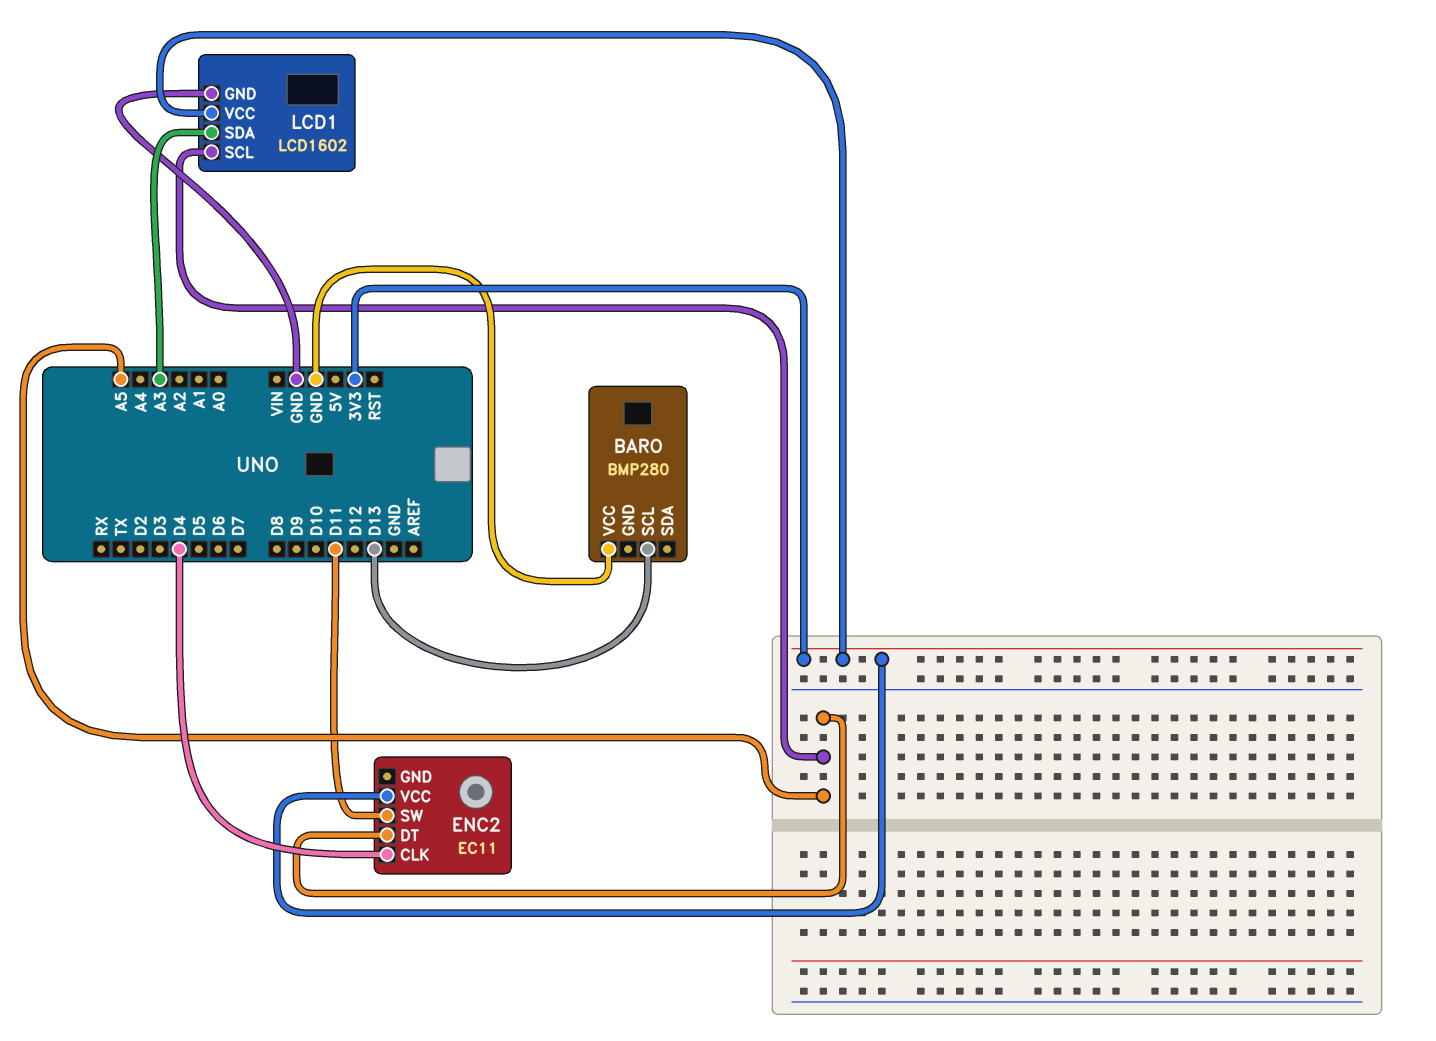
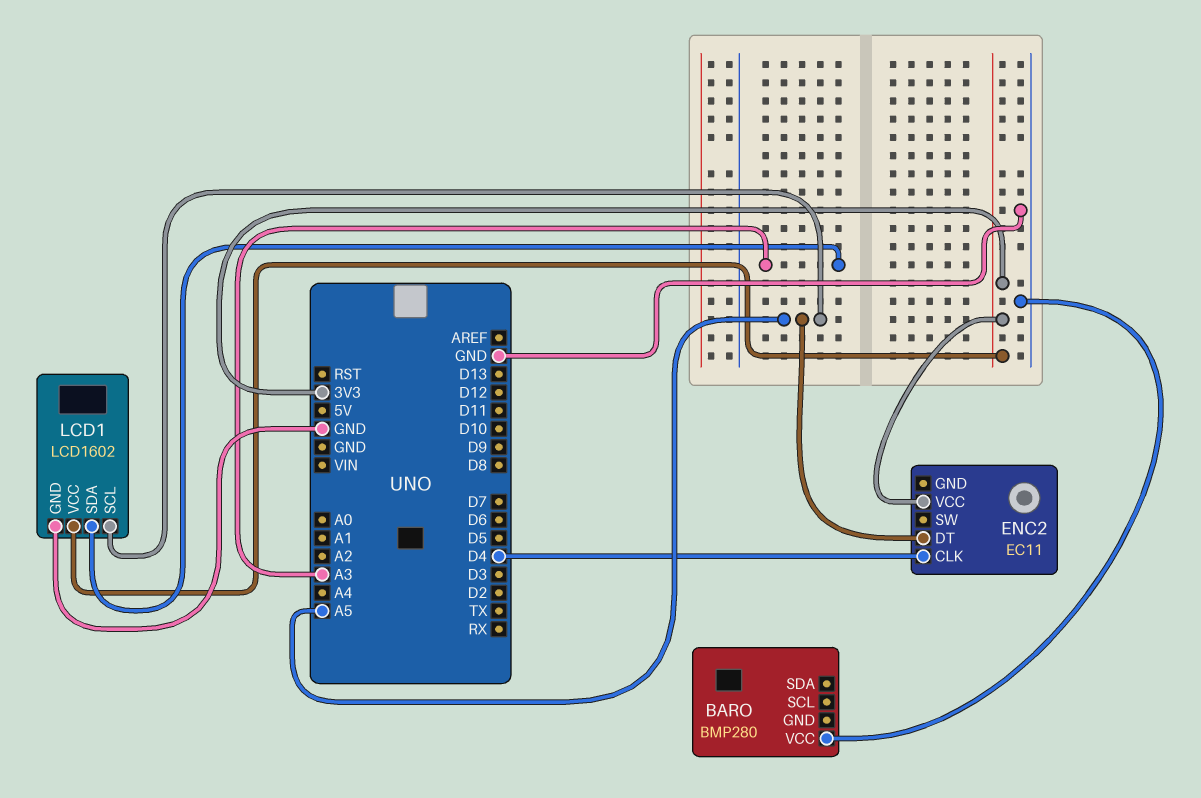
BARO pin SCL: D13 -> none
ENC2 pin SW: D11 -> none

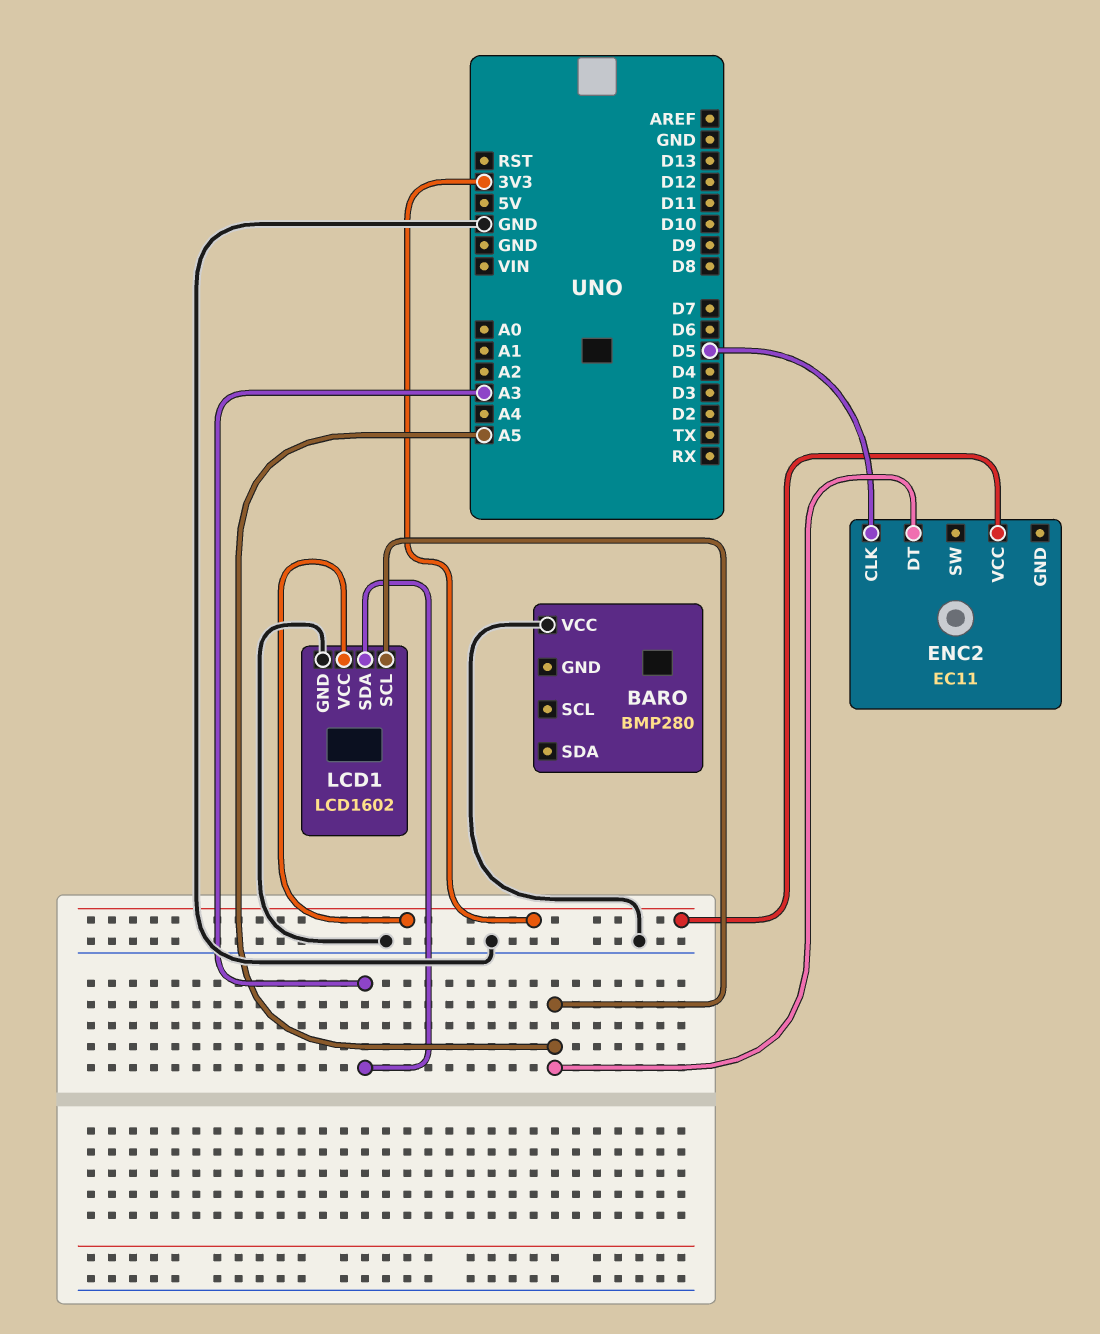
ENC2 pin CLK: D4 -> D5

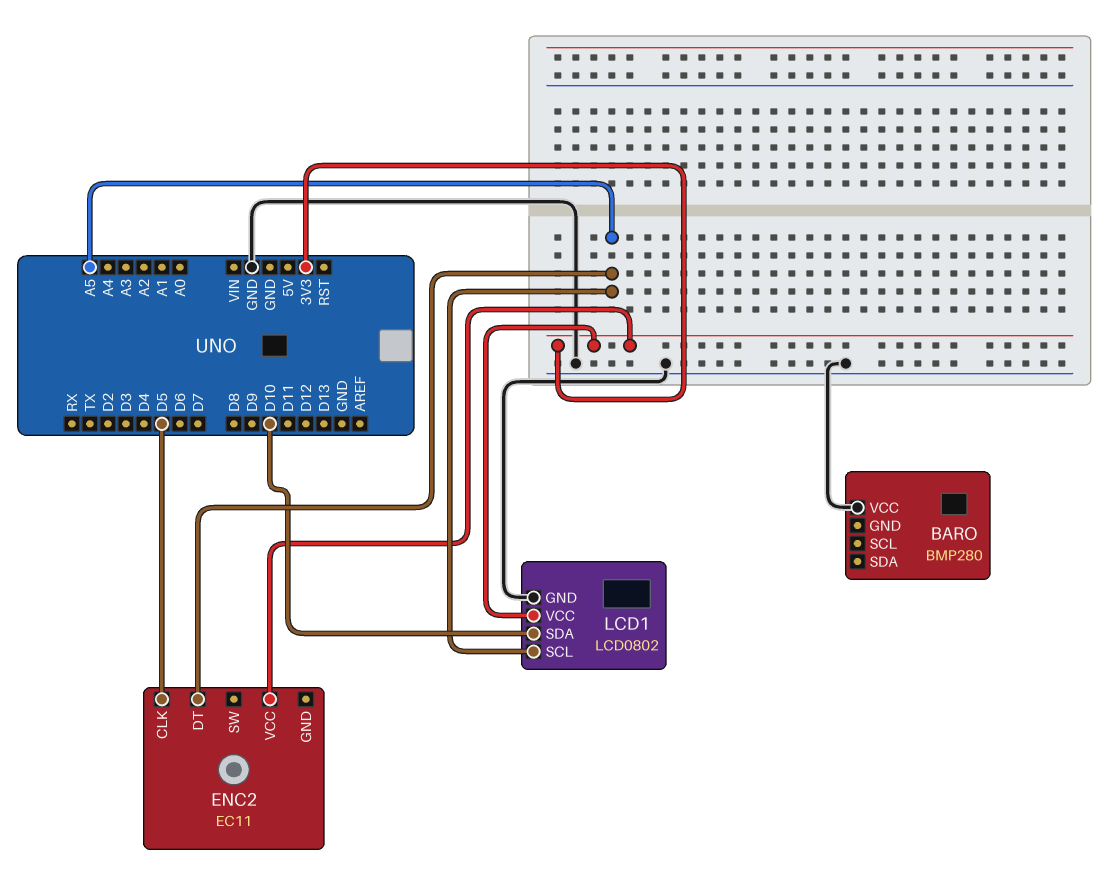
LCD1: LCD1602 -> LCD0802
LCD1 pin SDA: A3 -> D10

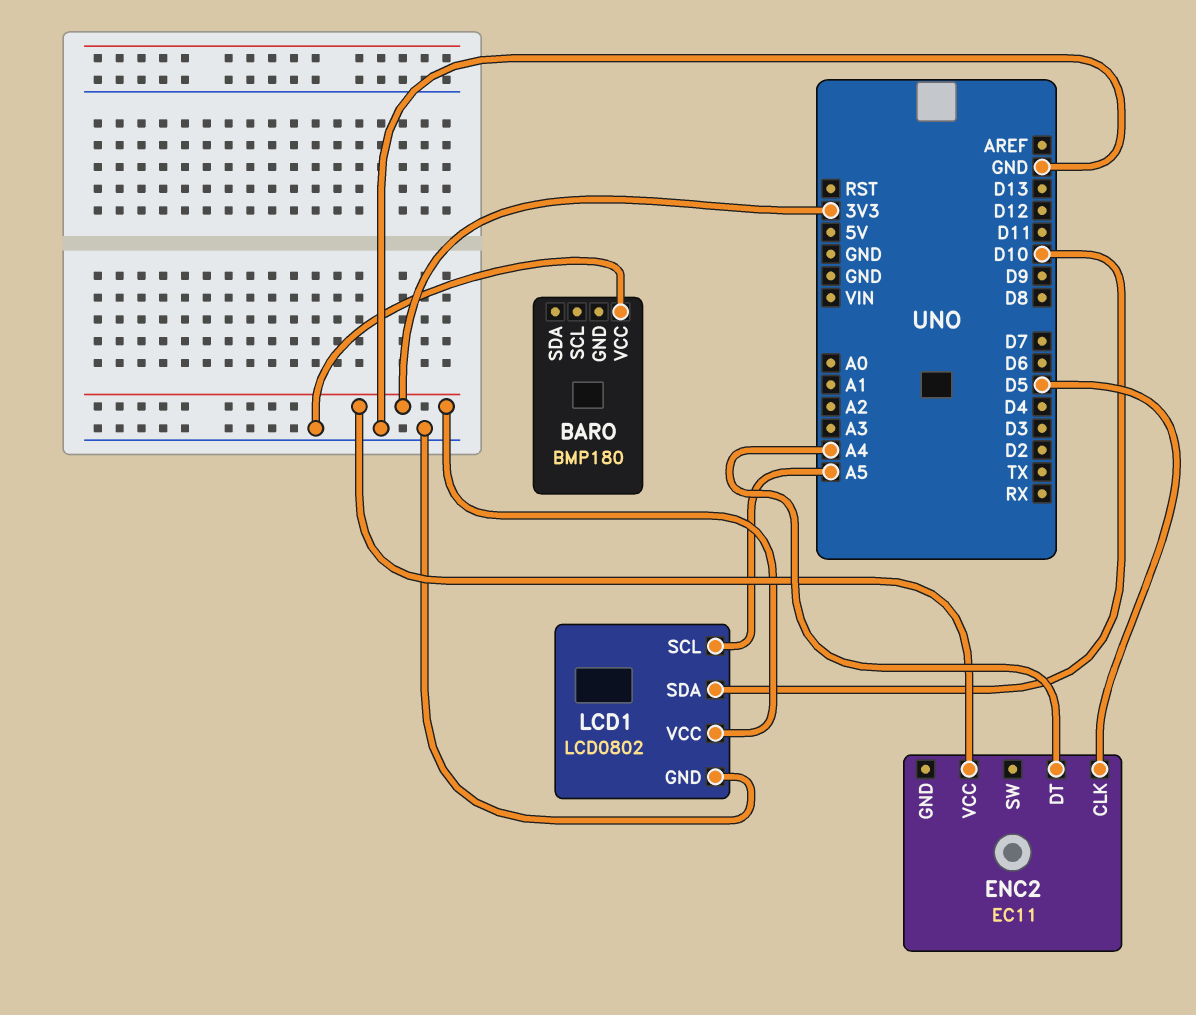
BARO: BMP280 -> BMP180
ENC2 pin DT: A5 -> A4

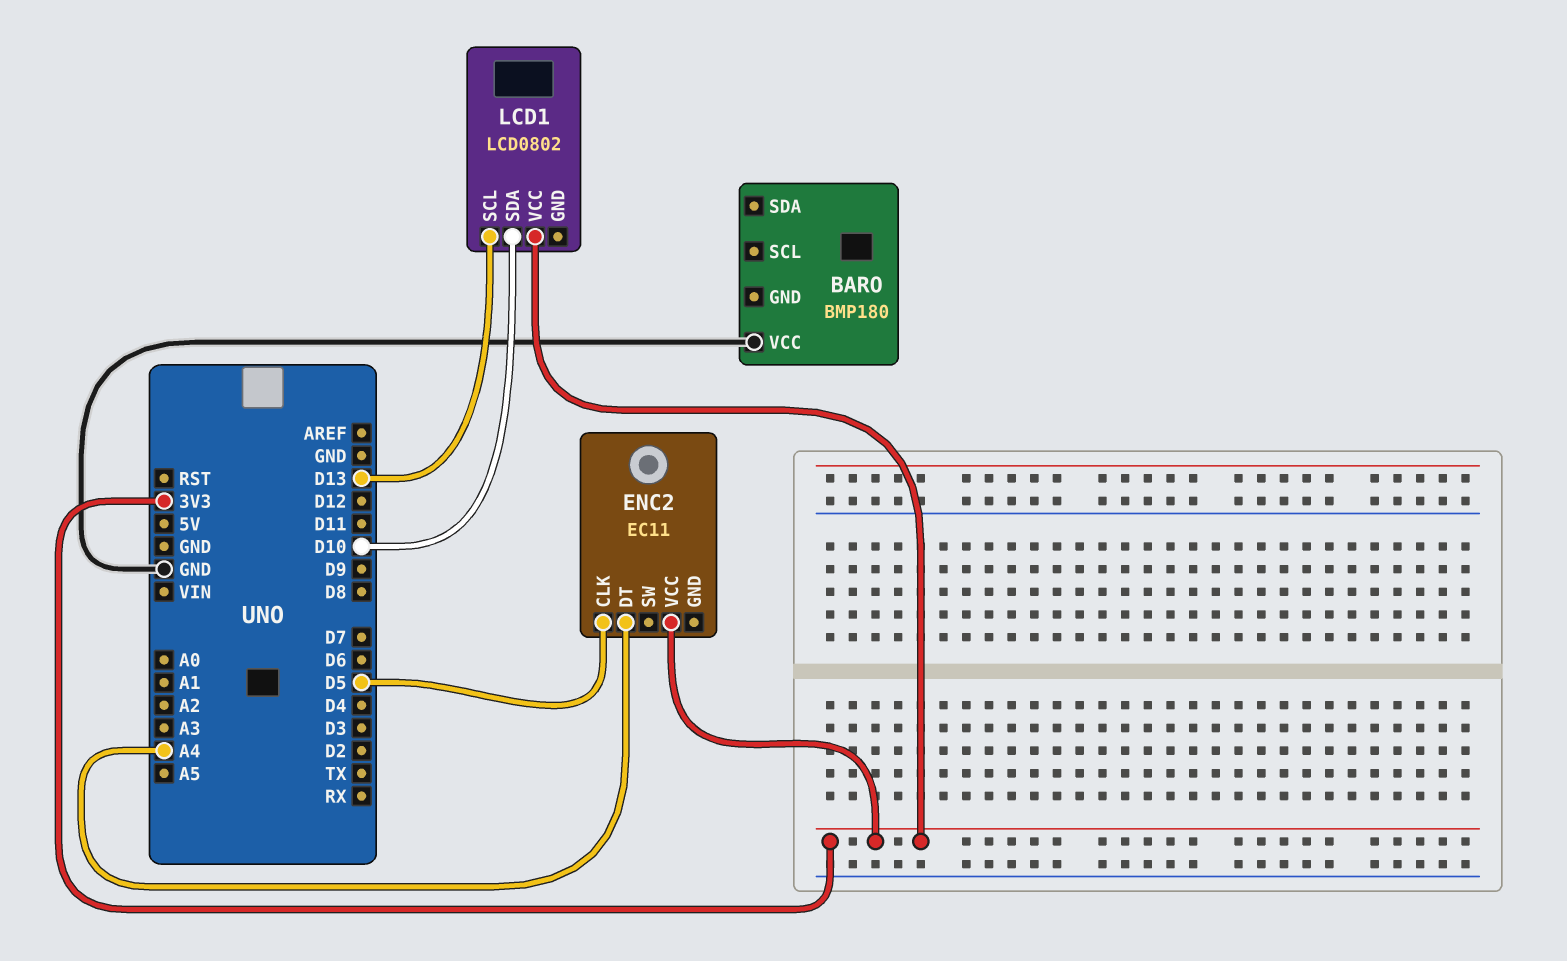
LCD1 pin GND: GND -> none
LCD1 pin SCL: A5 -> D13

